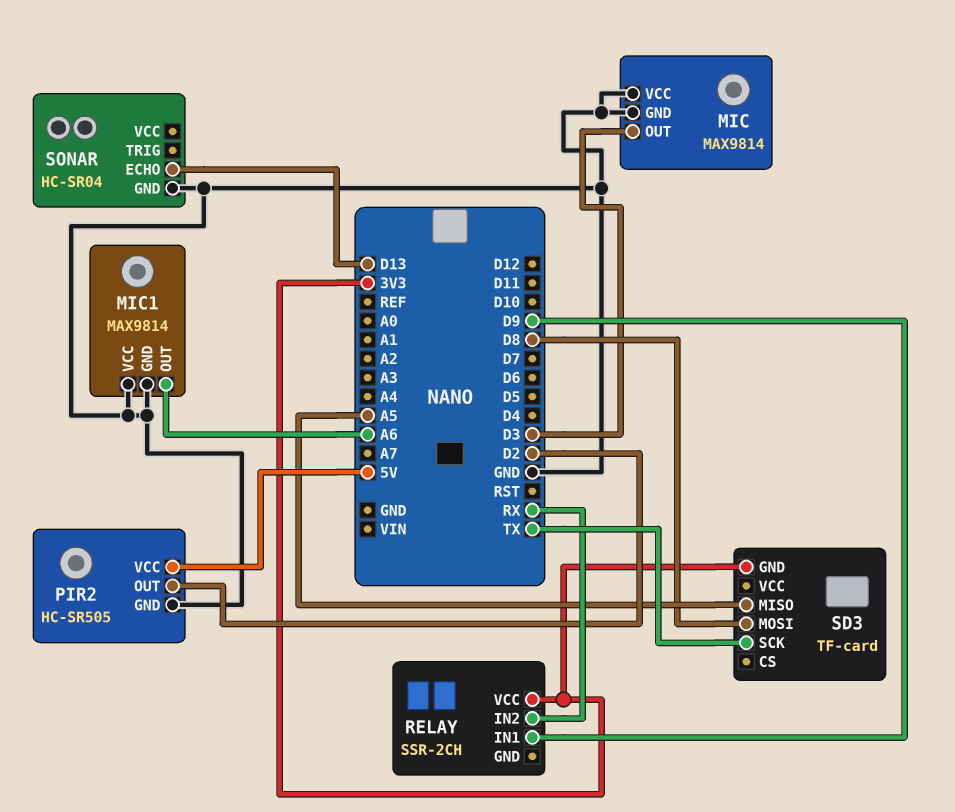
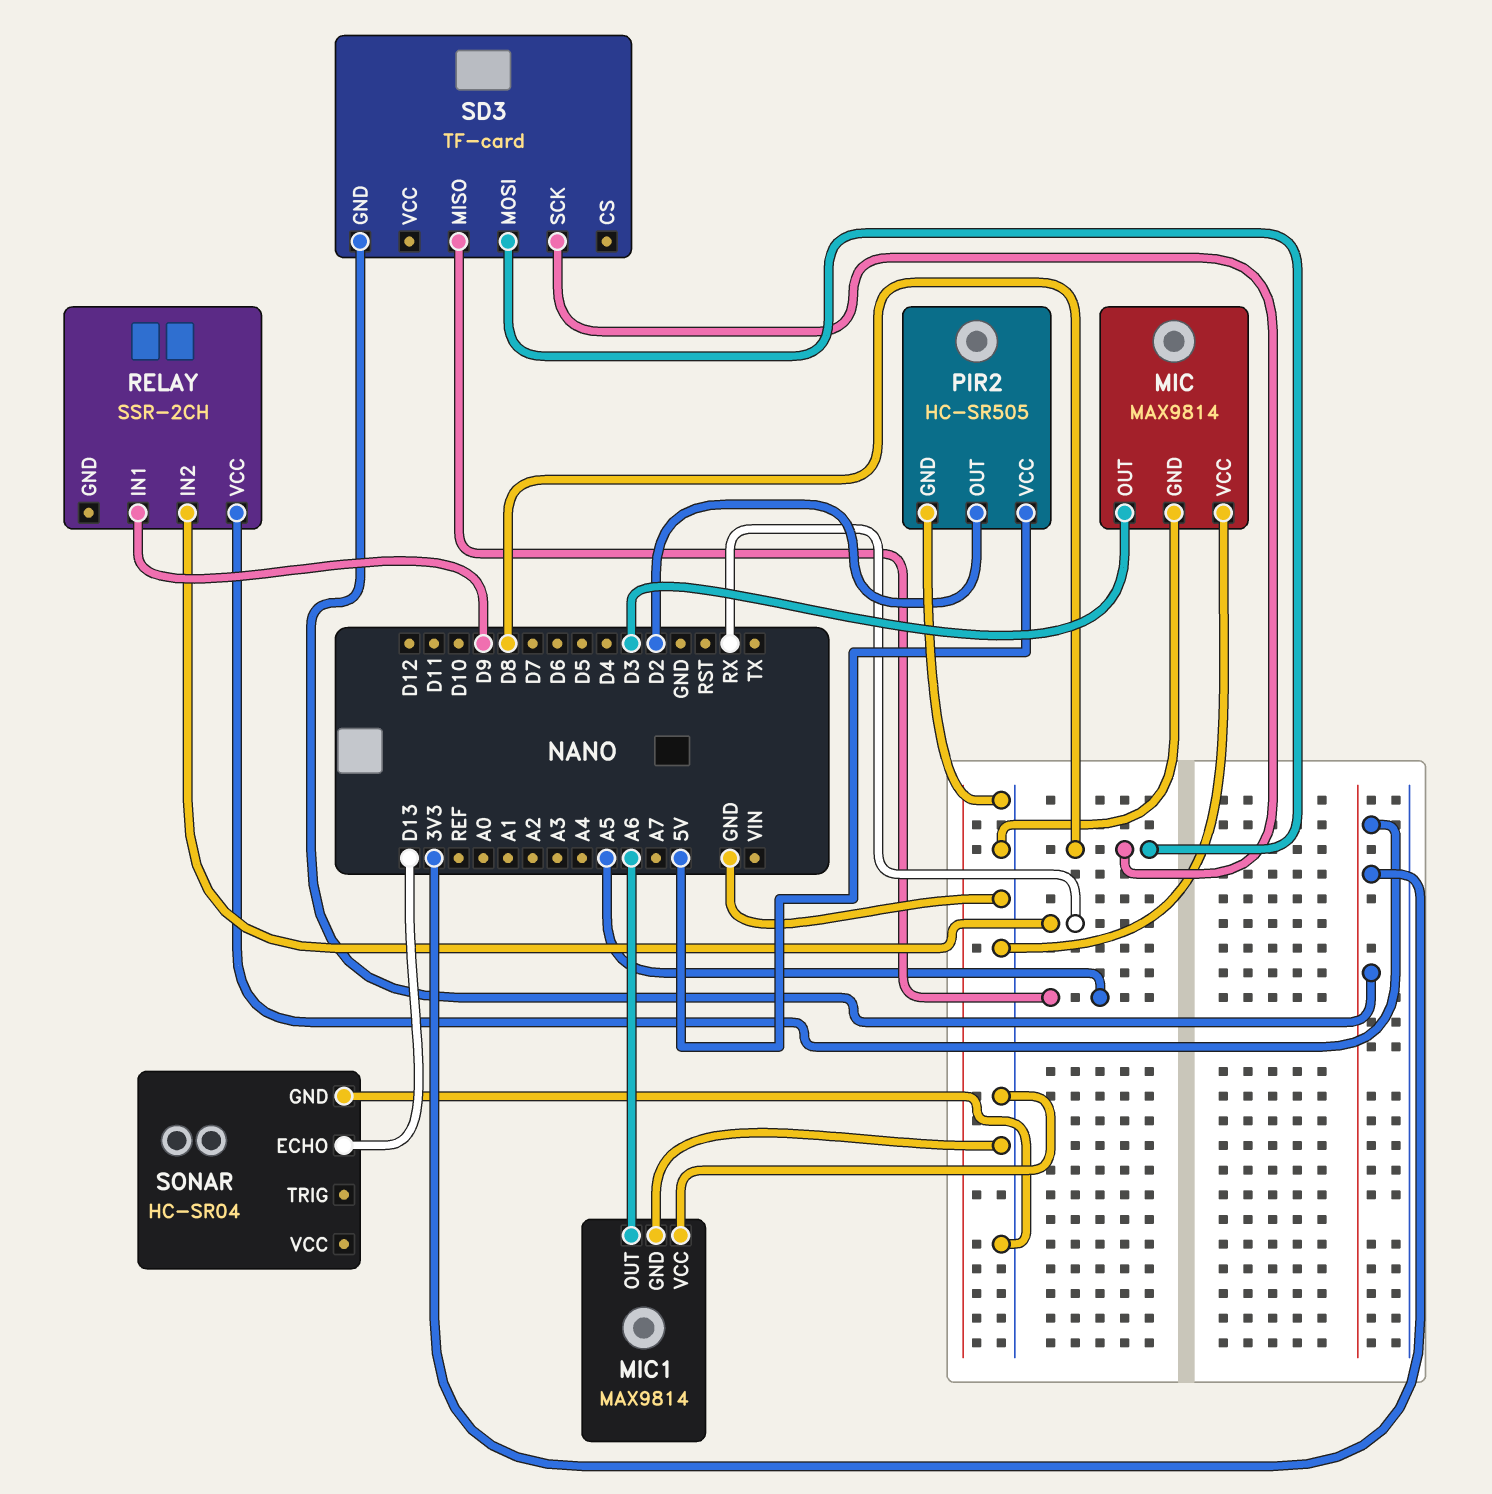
SD3 pin SCK: TX -> D8

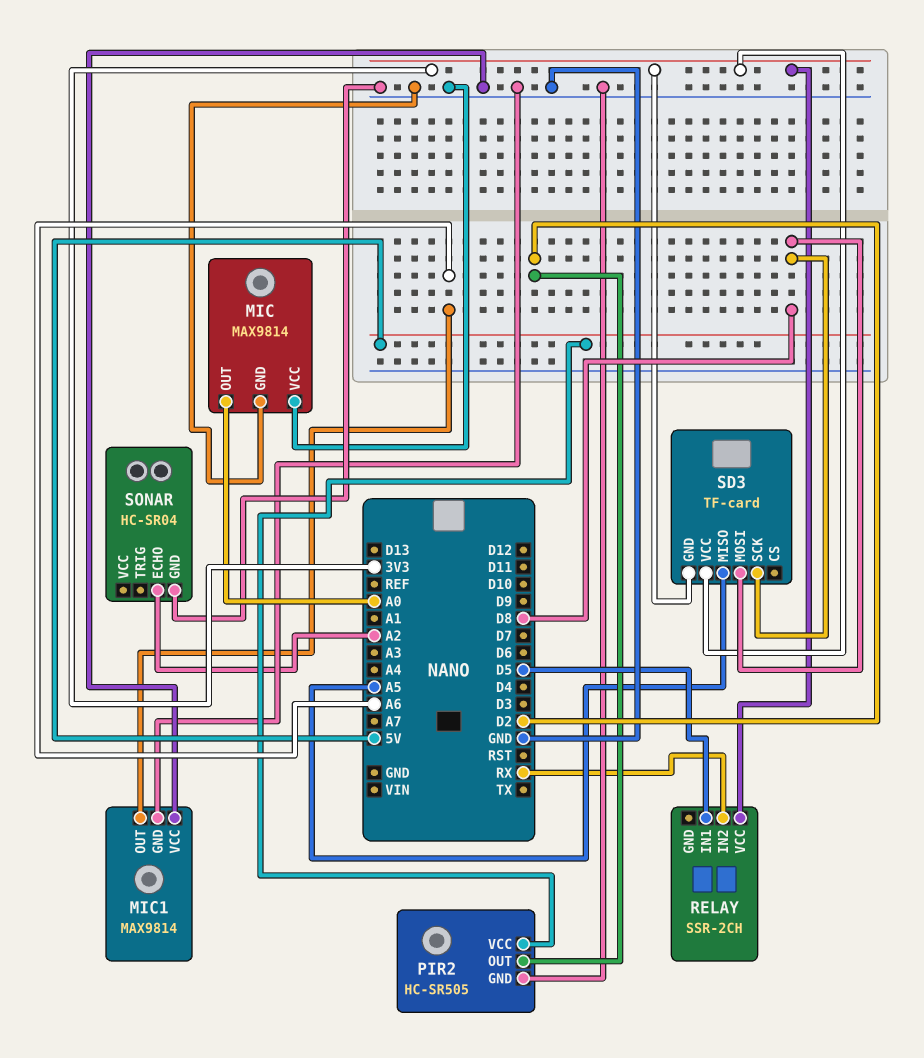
MIC pin OUT: D3 -> A0
RELAY pin IN1: D9 -> D5
SD3 pin VCC: none -> 3V3
SONAR pin ECHO: D13 -> A2

